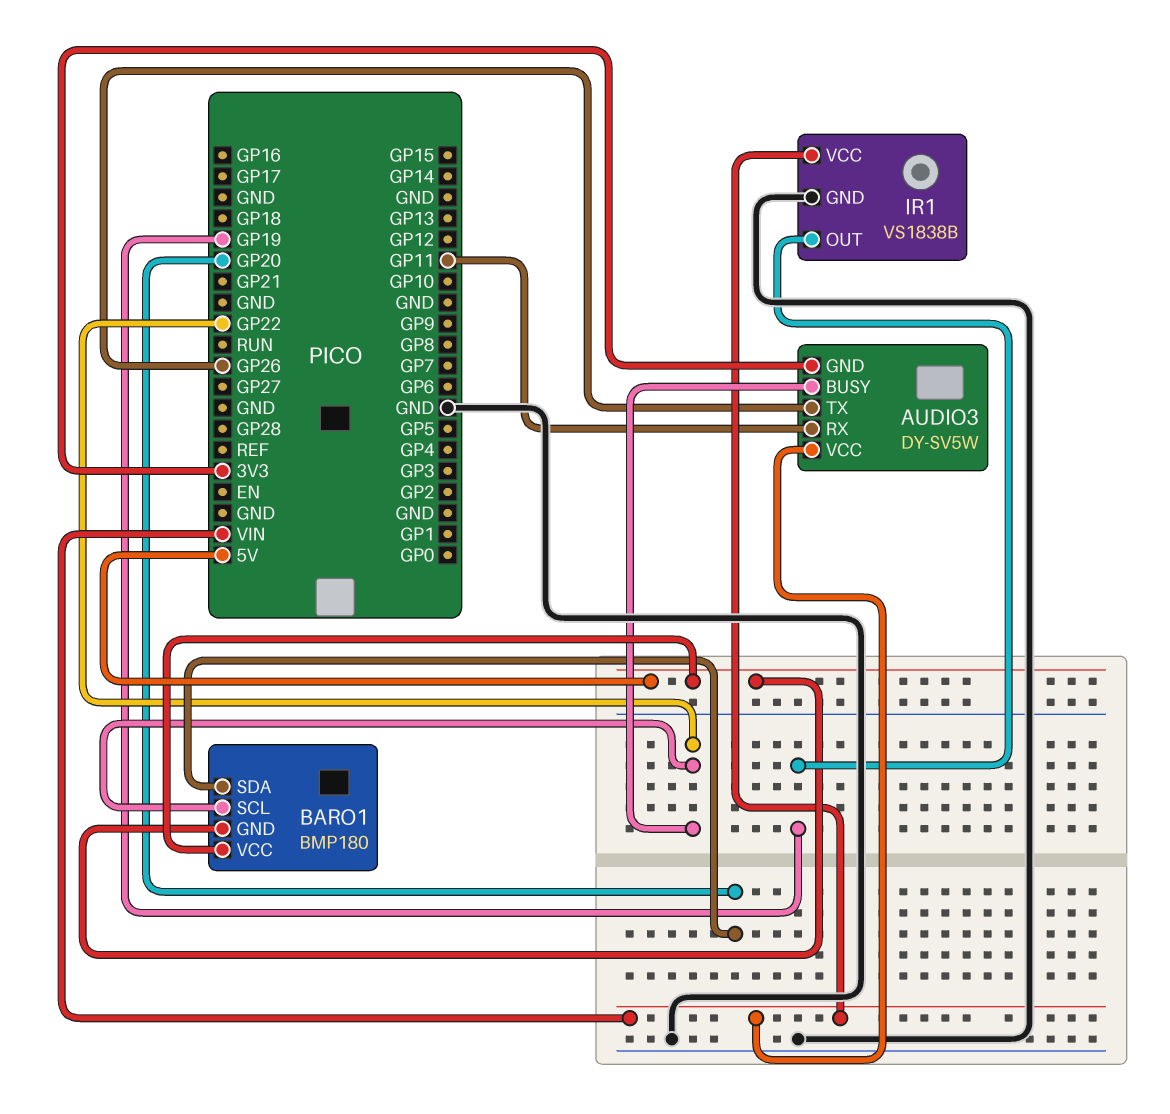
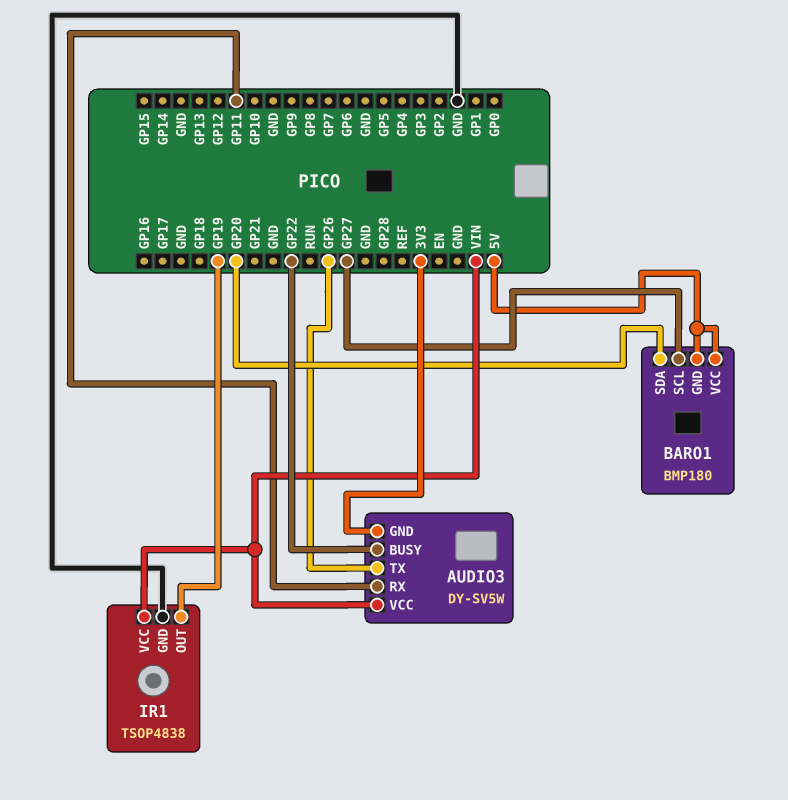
BARO1 pin SCL: GP22 -> GP27
IR1: VS1838B -> TSOP4838

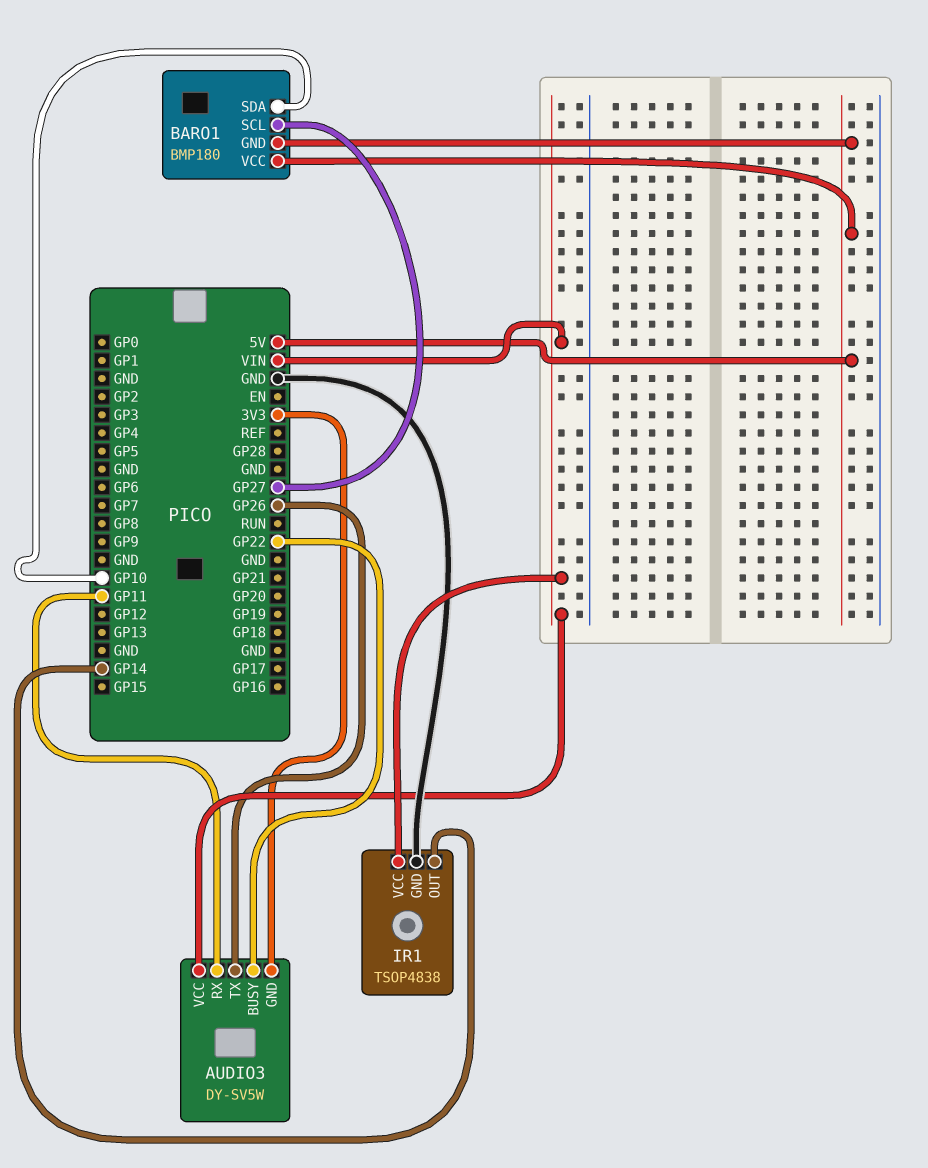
BARO1 pin SDA: GP20 -> GP10
IR1 pin OUT: GP19 -> GP14

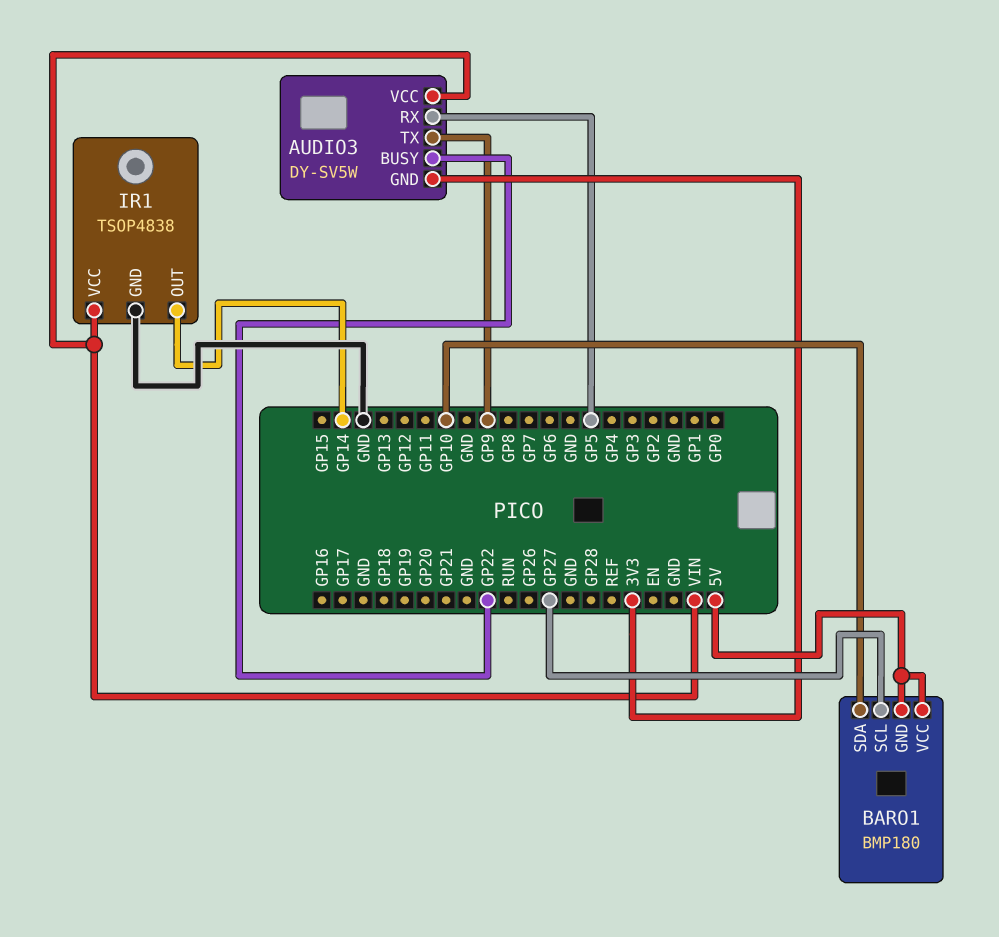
AUDIO3 pin RX: GP11 -> GP5
AUDIO3 pin TX: GP26 -> GP9

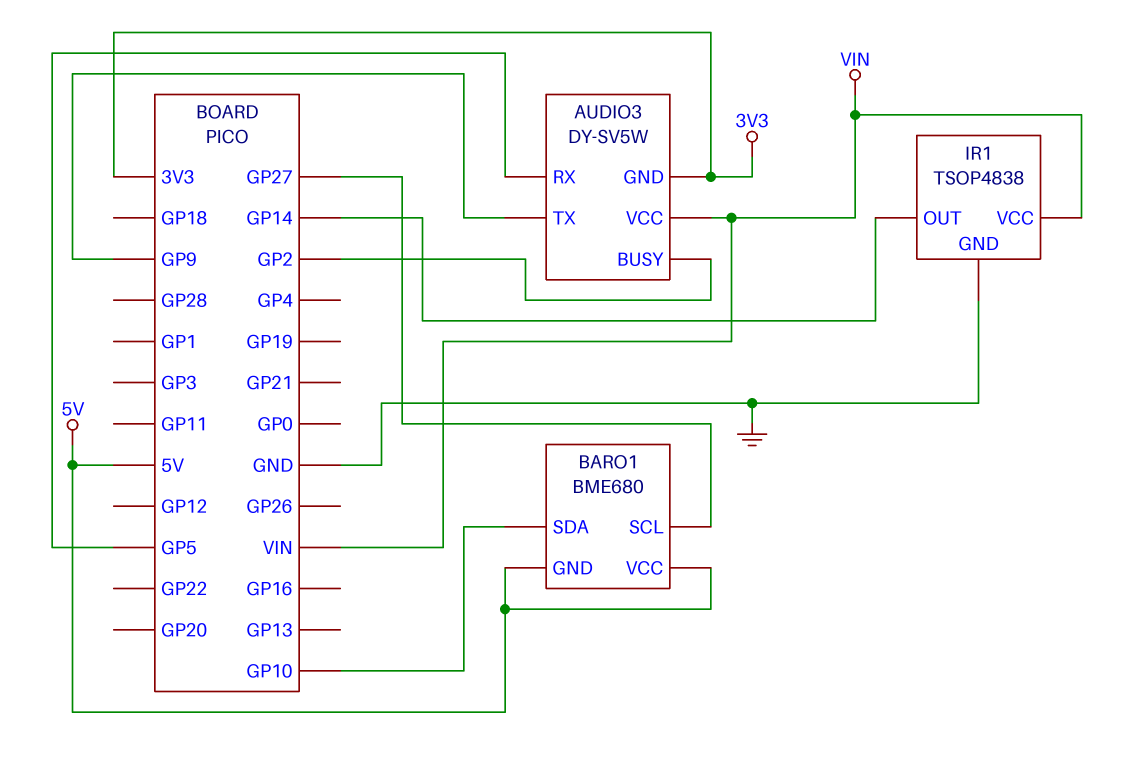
AUDIO3 pin BUSY: GP22 -> GP2
BARO1: BMP180 -> BME680

